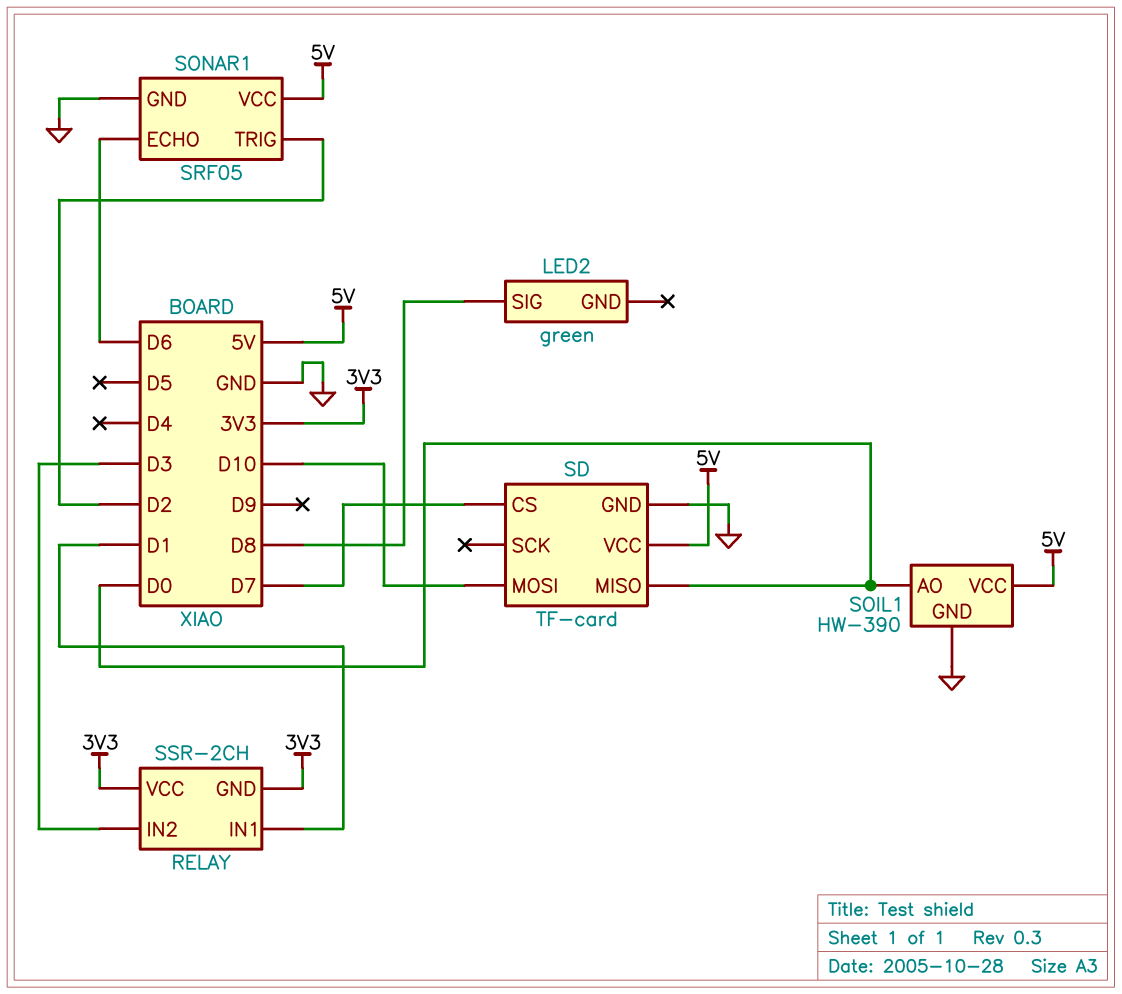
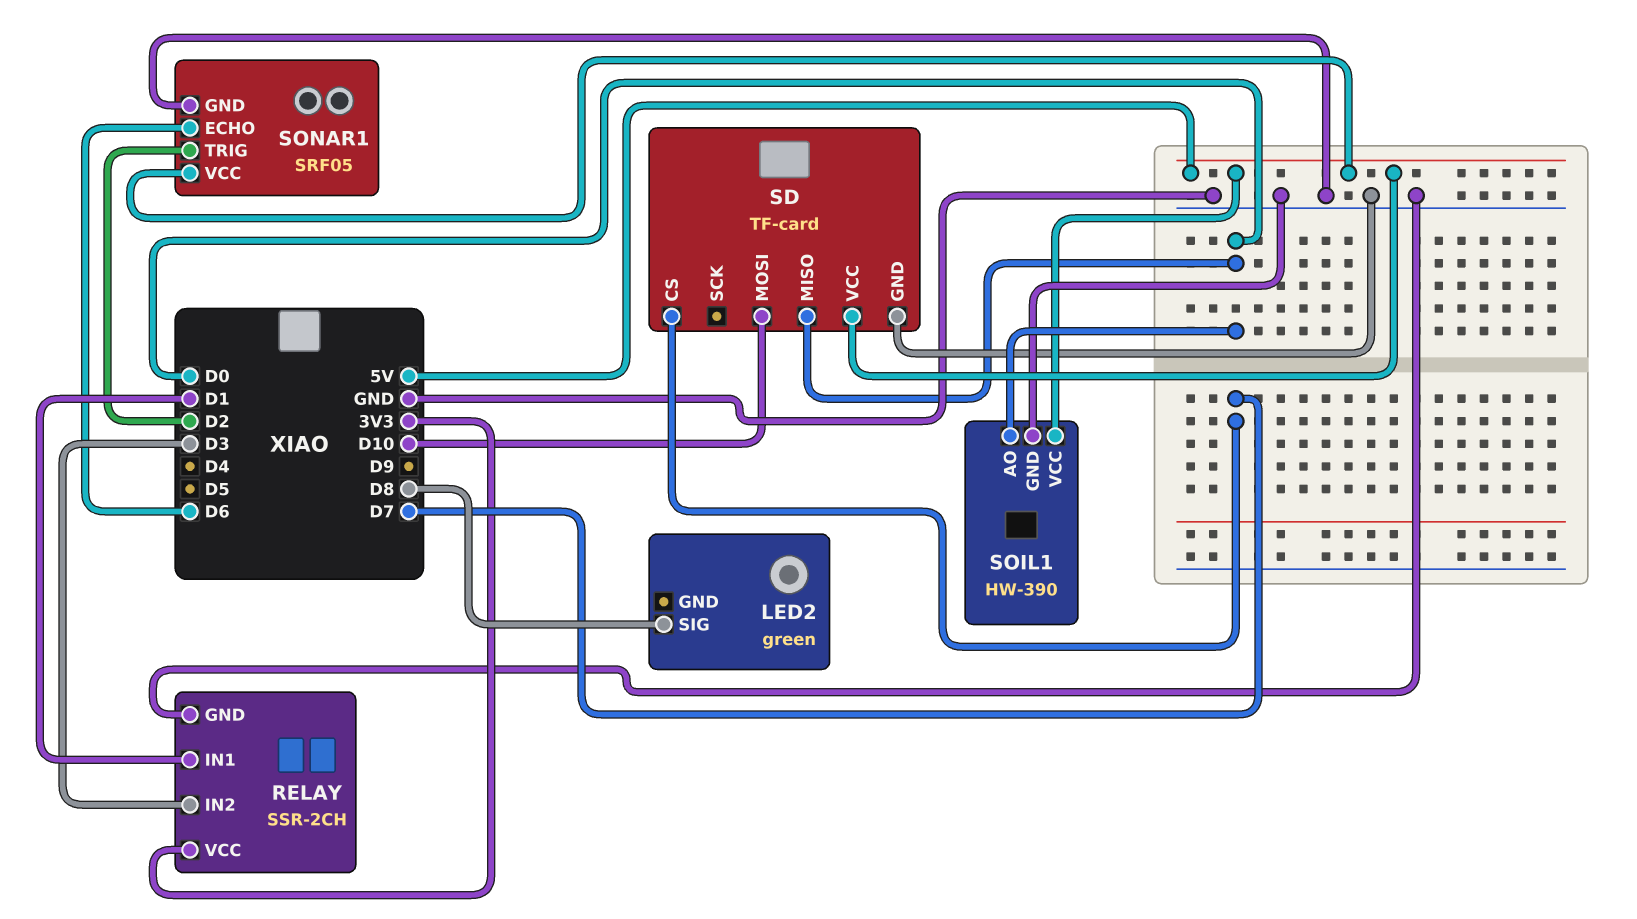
RELAY pin GND: 3V3 -> GND

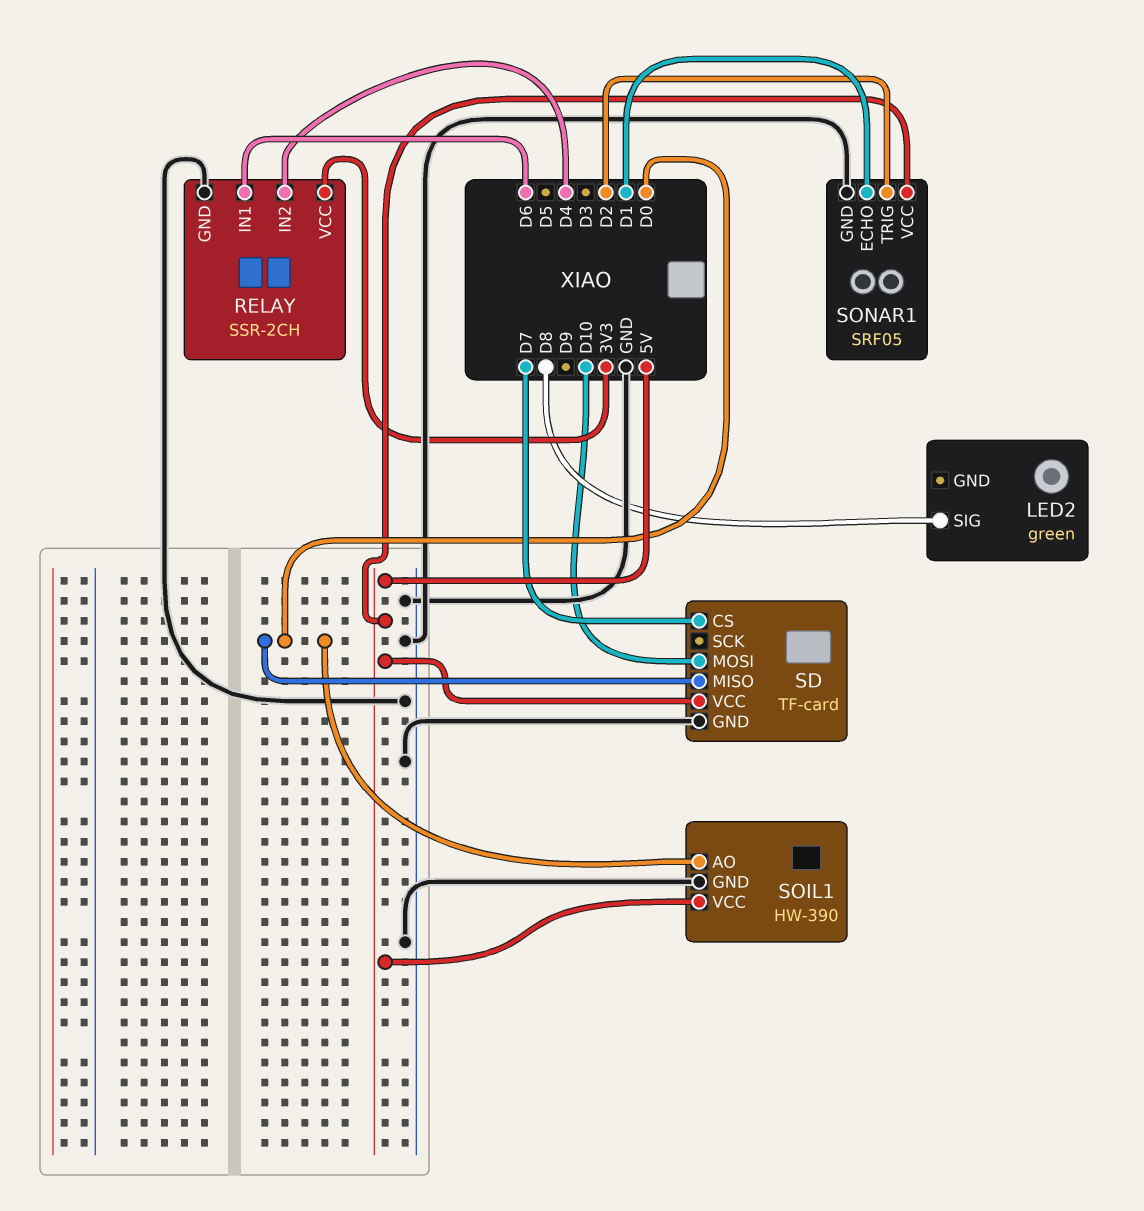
RELAY pin IN1: D1 -> D6
RELAY pin IN2: D3 -> D4
SONAR1 pin ECHO: D6 -> D1

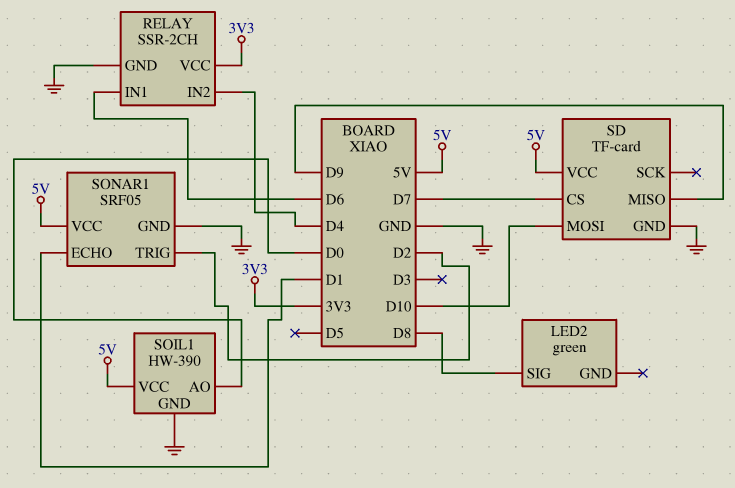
SD pin MISO: D0 -> D9

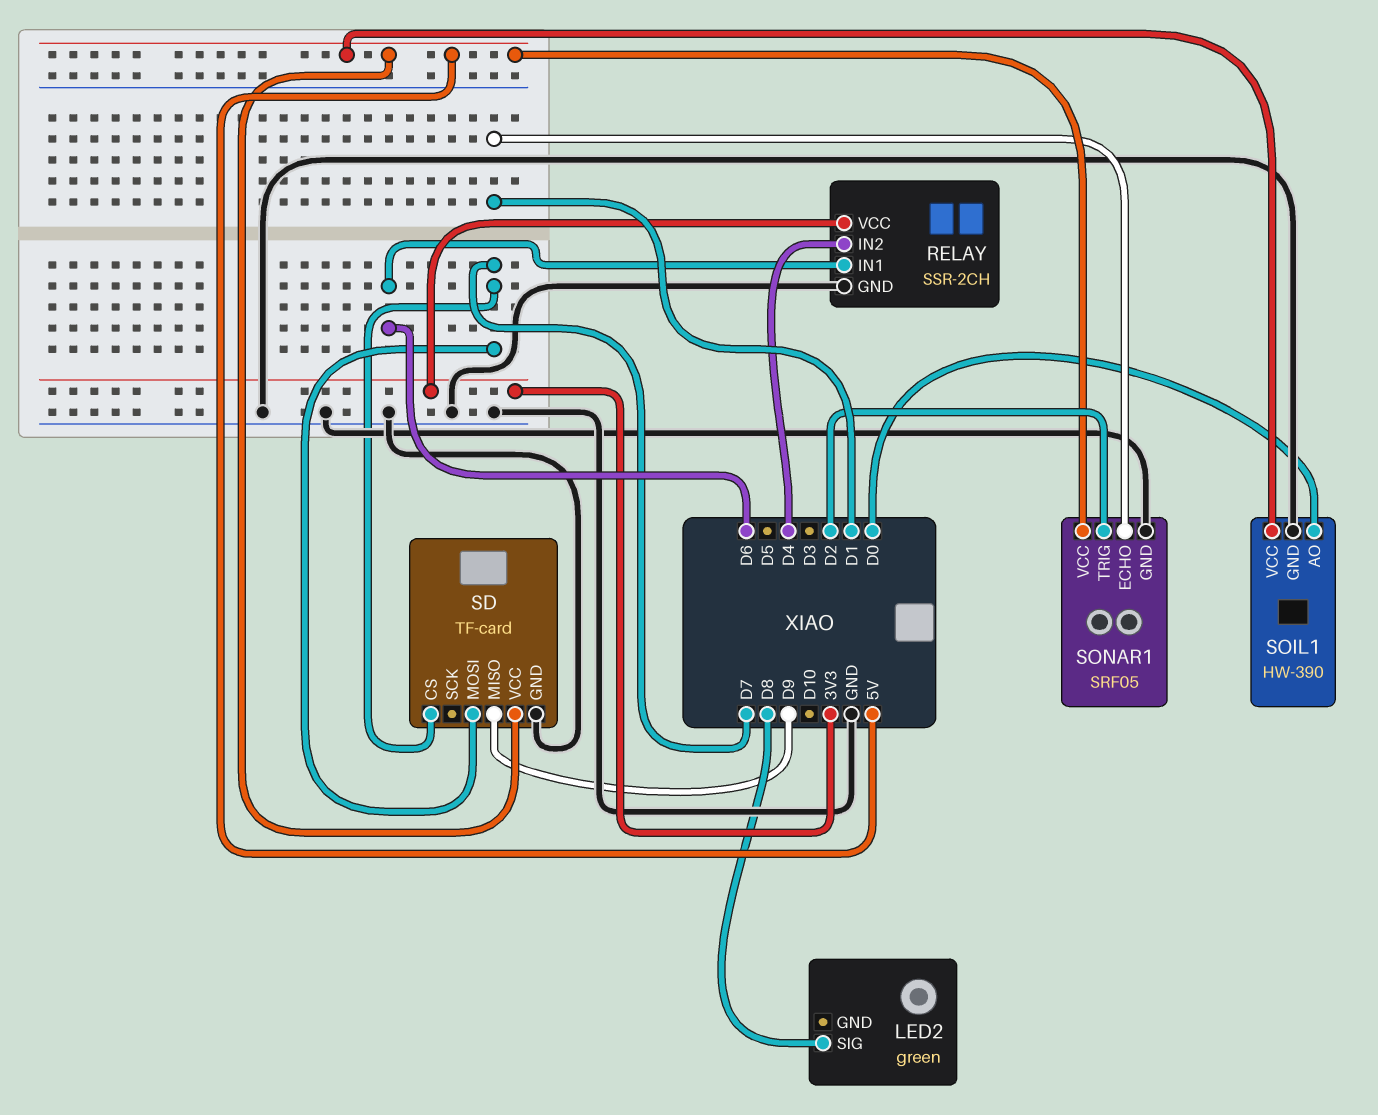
SD pin MOSI: D10 -> D7

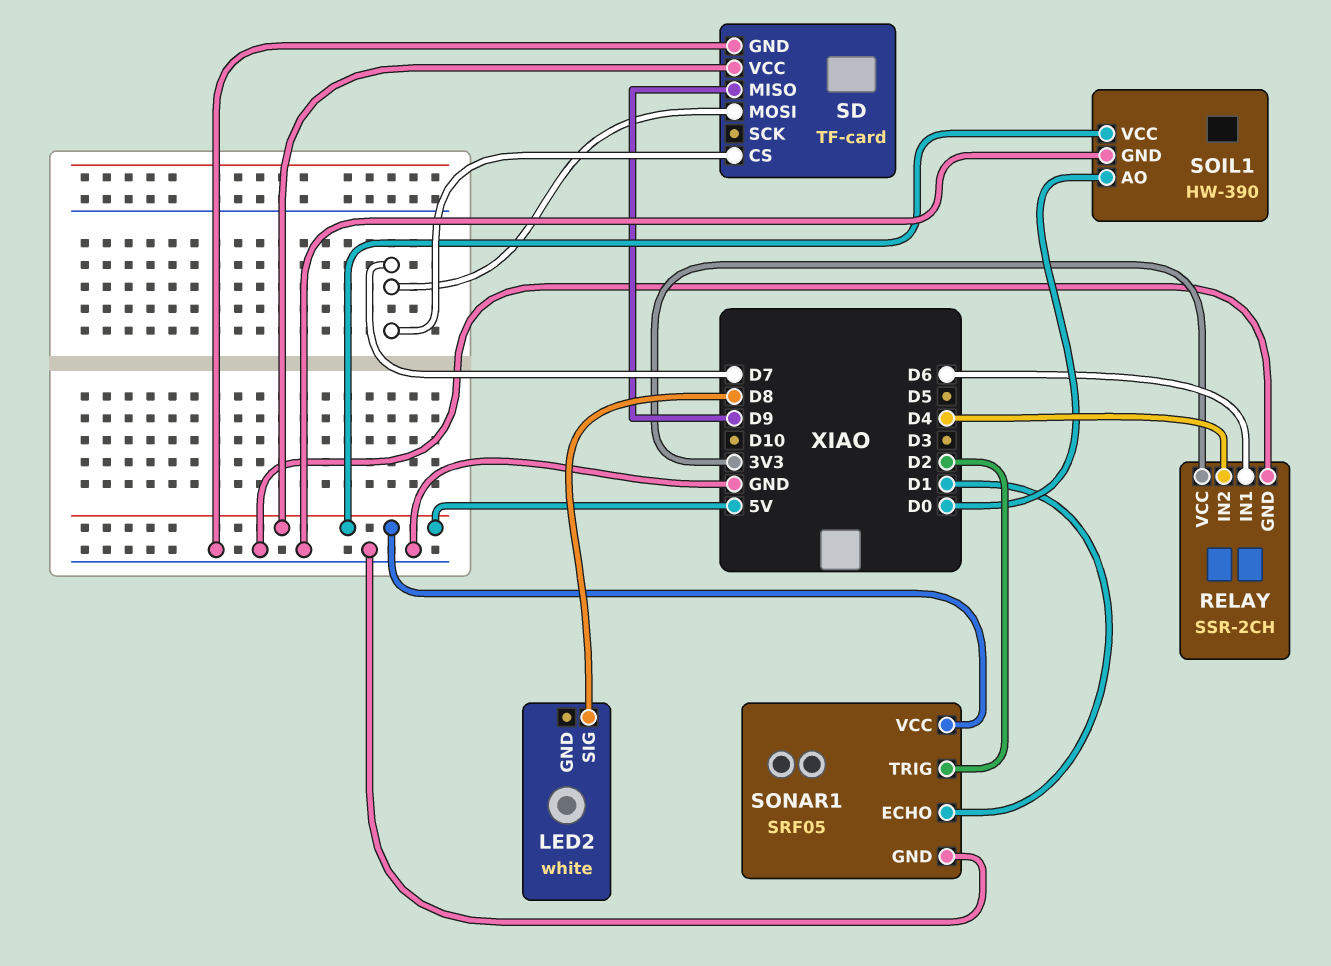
LED2: green -> white

